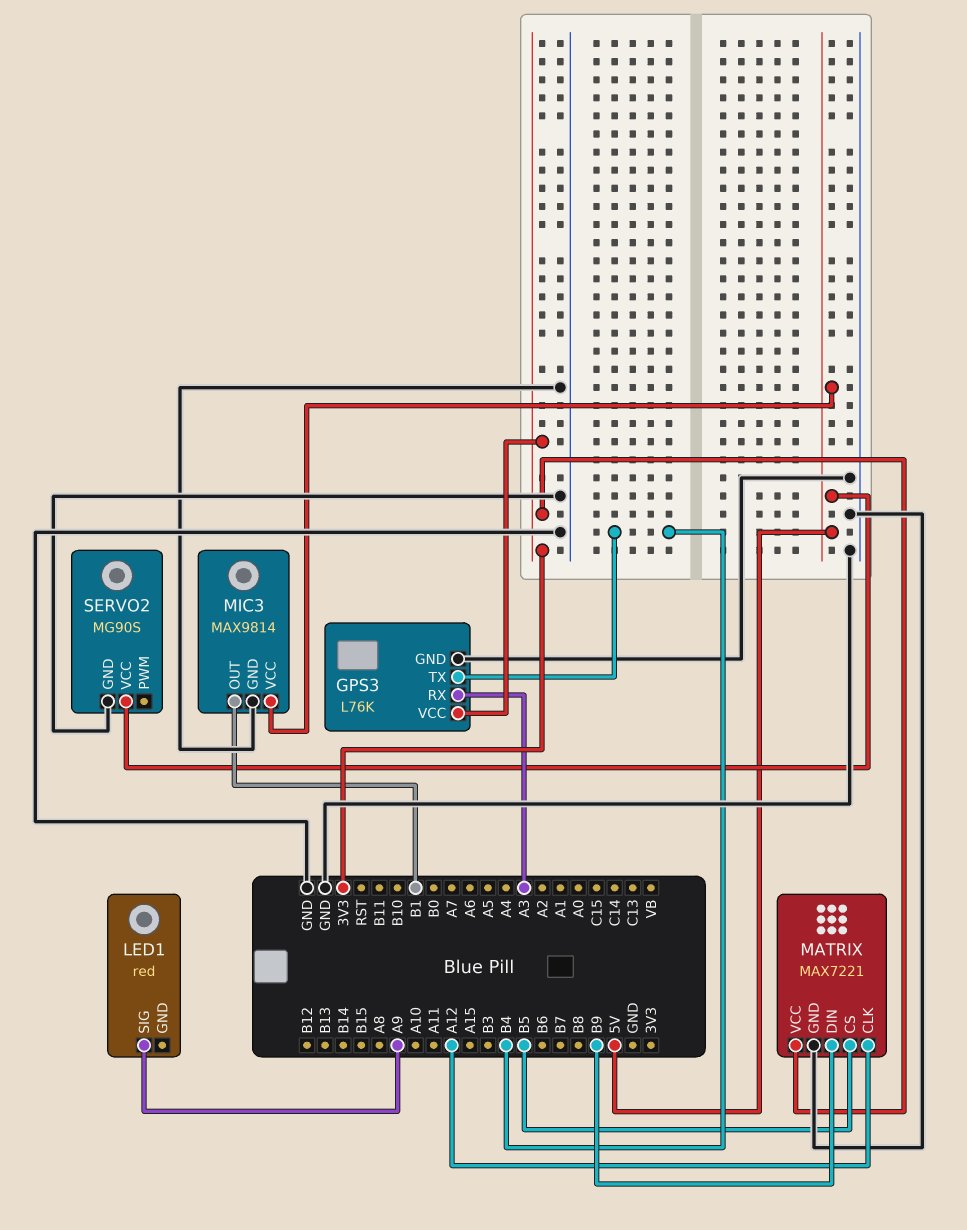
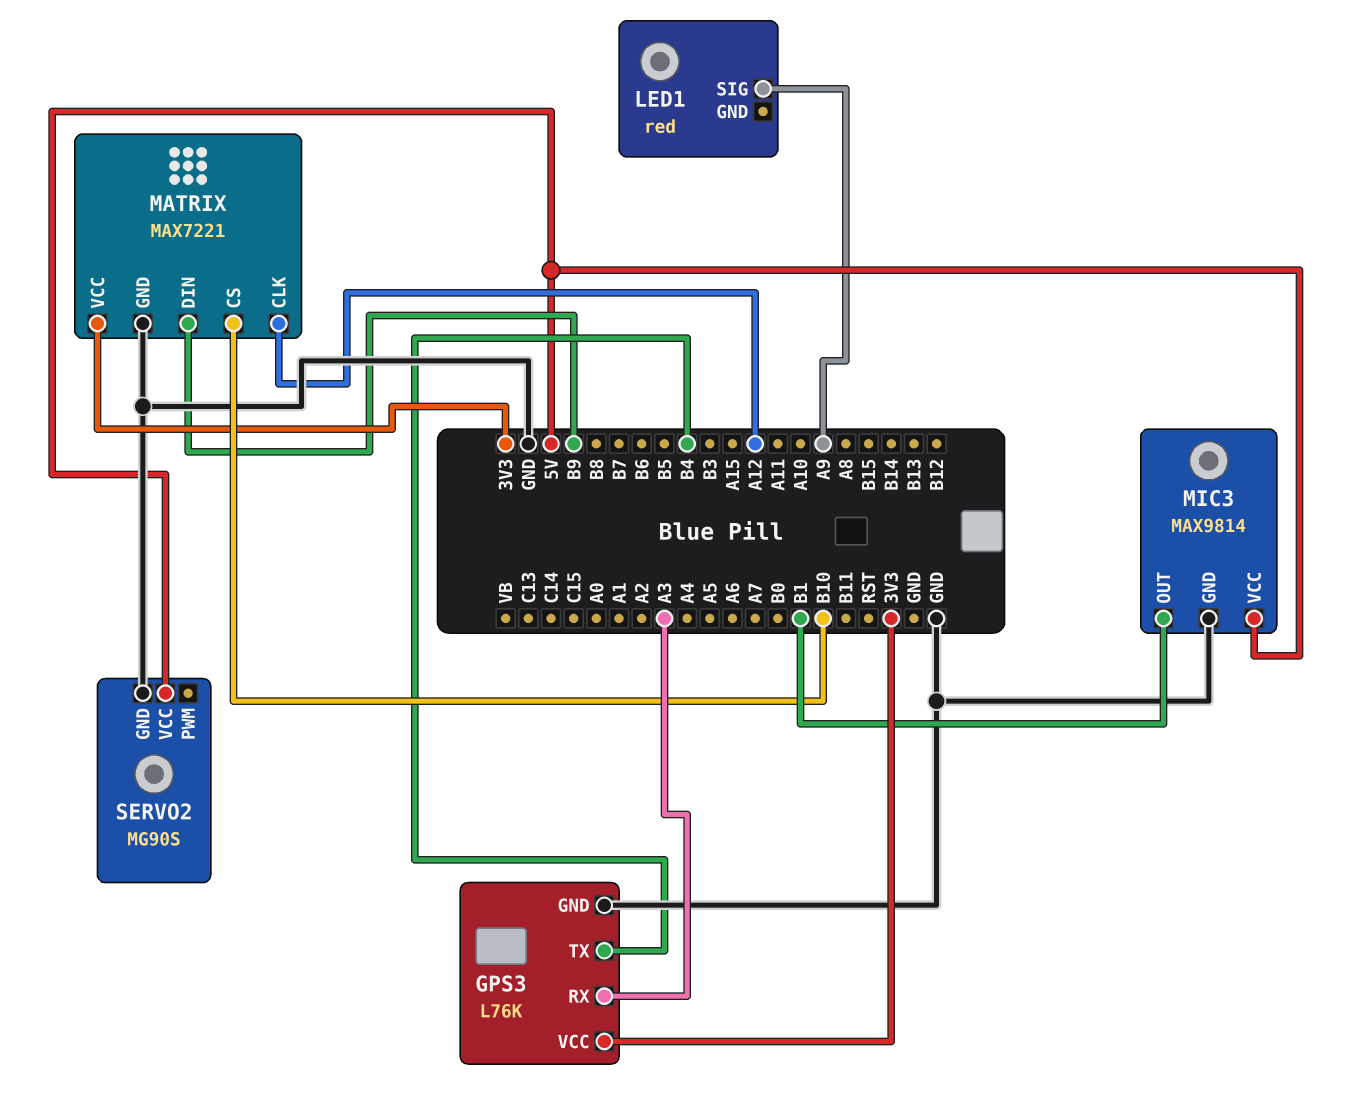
MATRIX pin CS: B5 -> B10

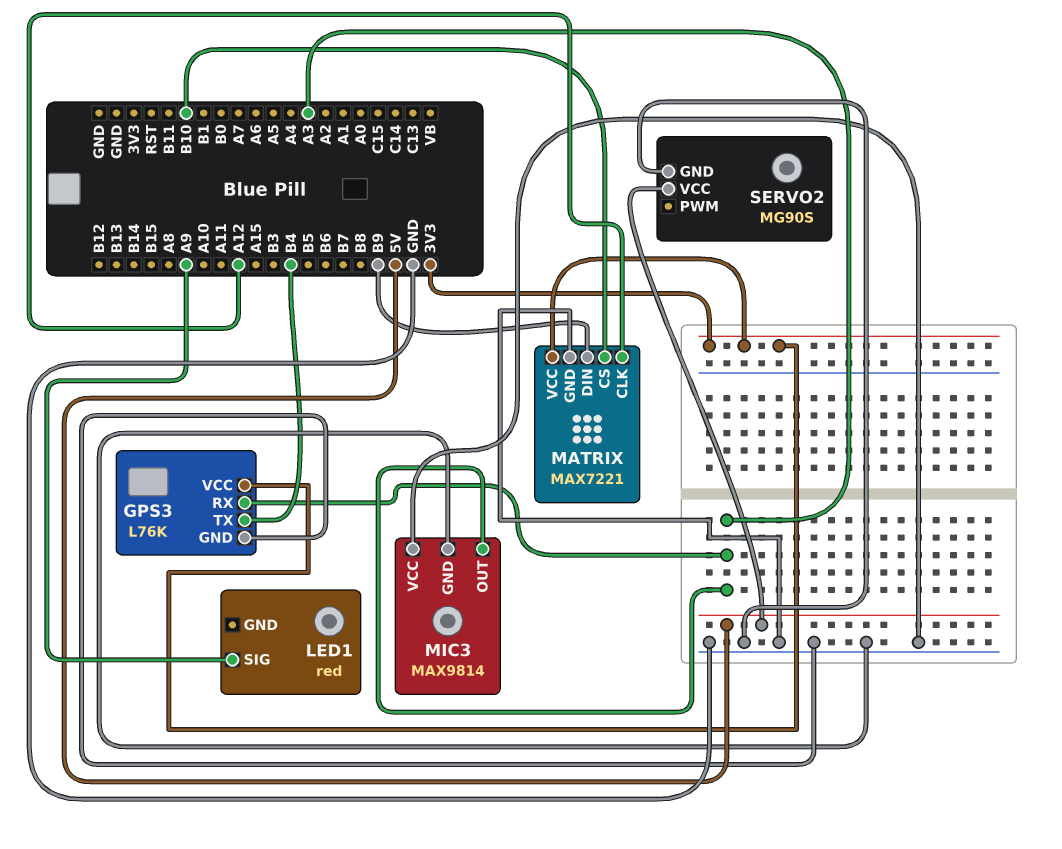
MIC3 pin OUT: B1 -> A3
MIC3 pin VCC: 5V -> GND

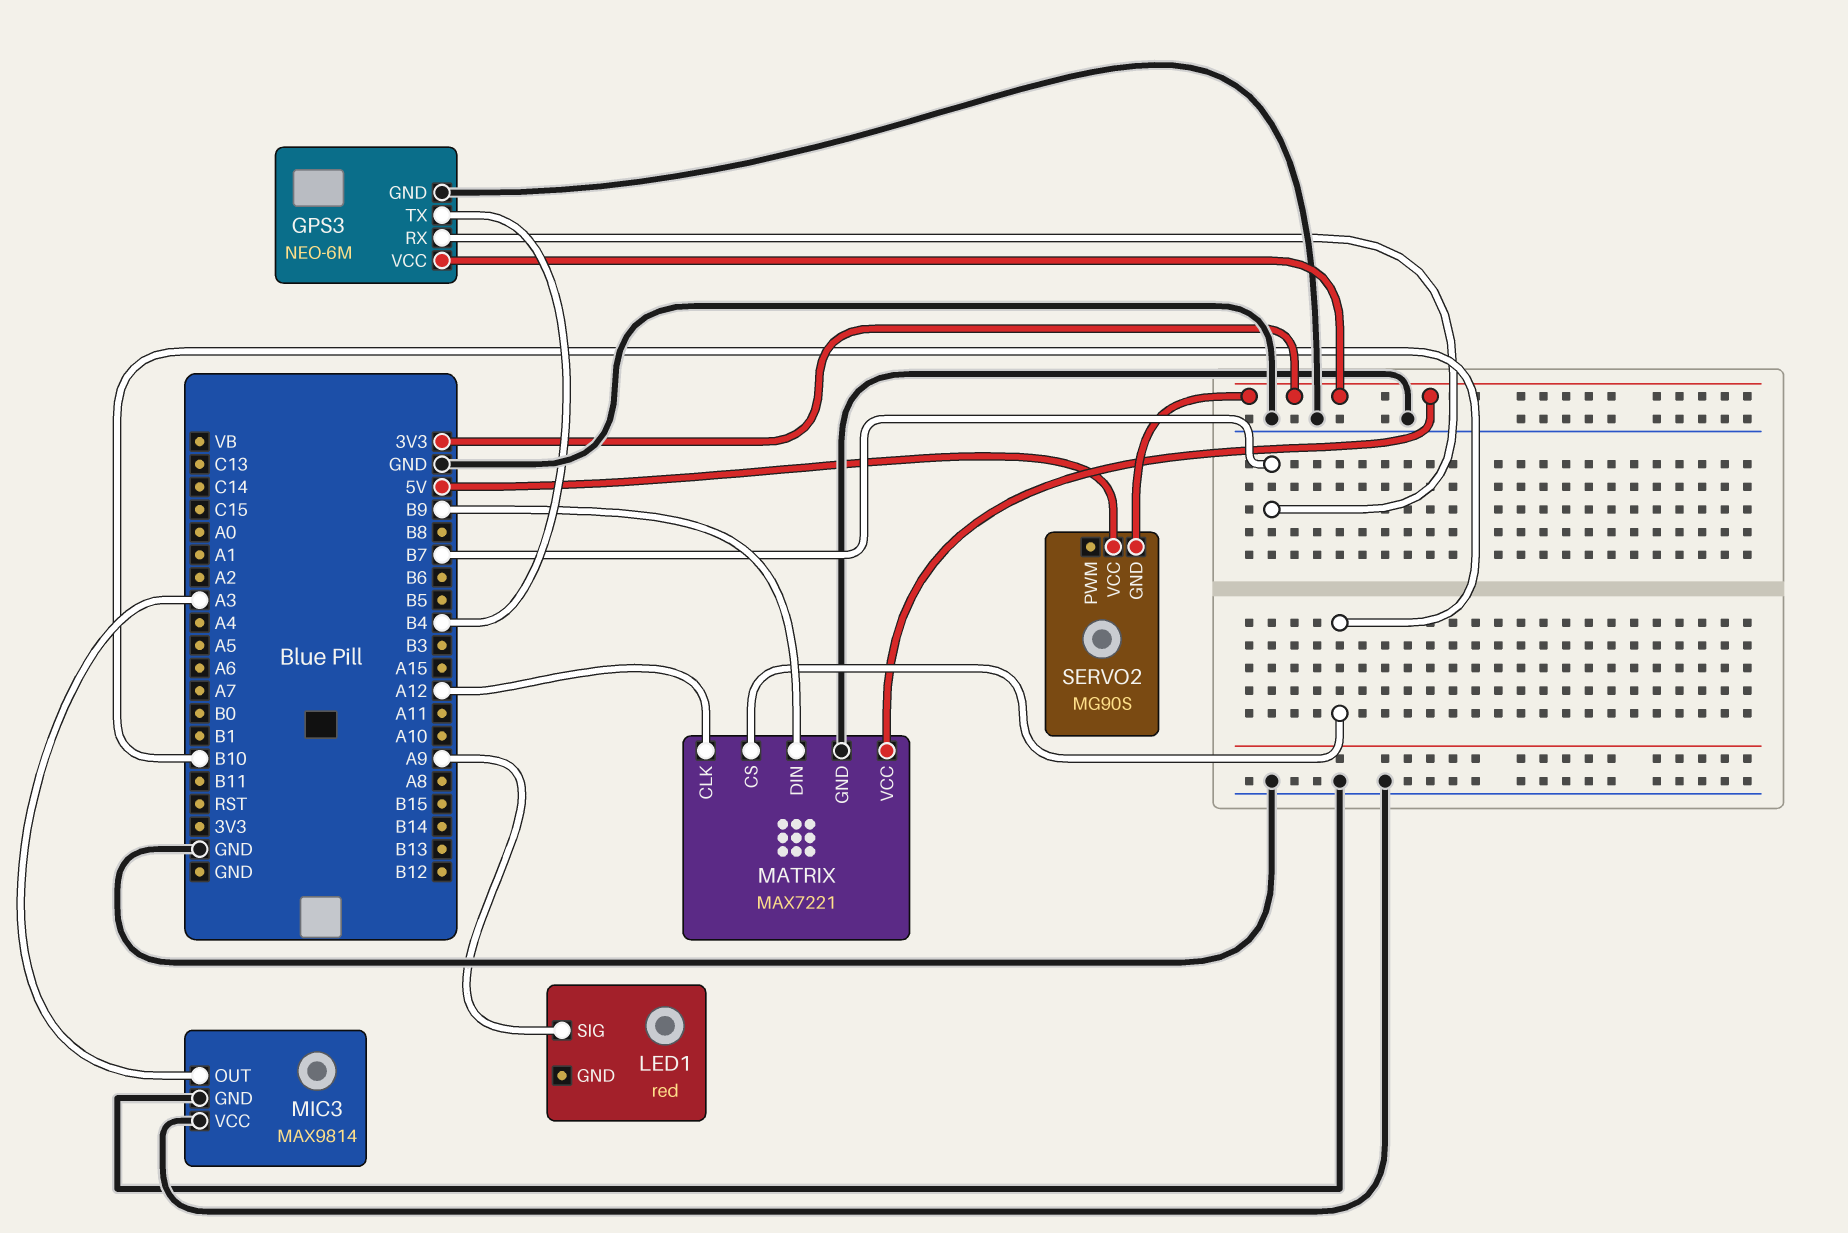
GPS3: L76K -> NEO-6M
GPS3 pin RX: A3 -> B7
SERVO2 pin GND: GND -> 3V3

